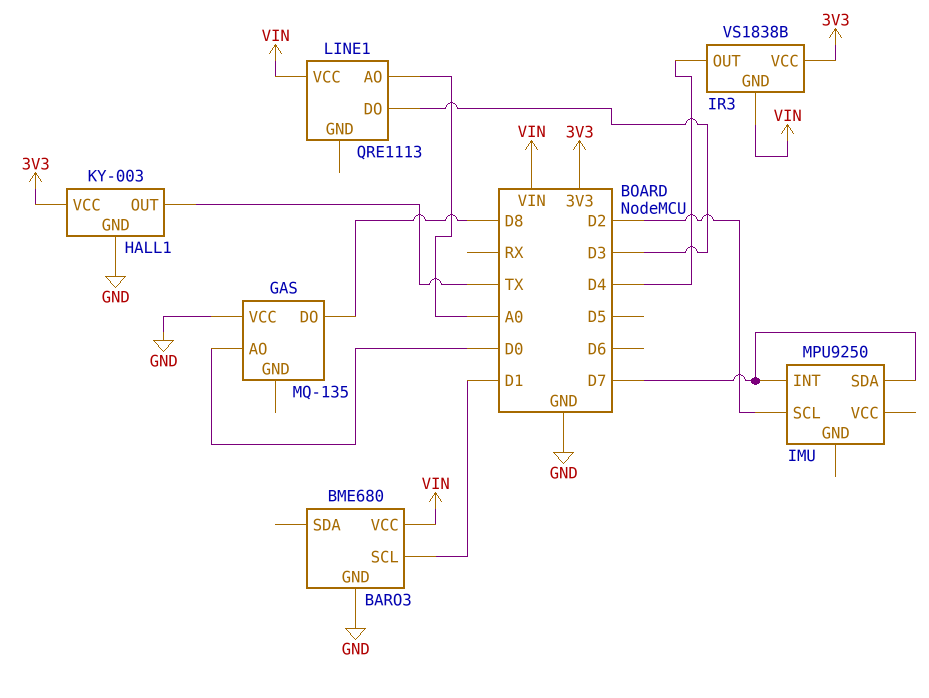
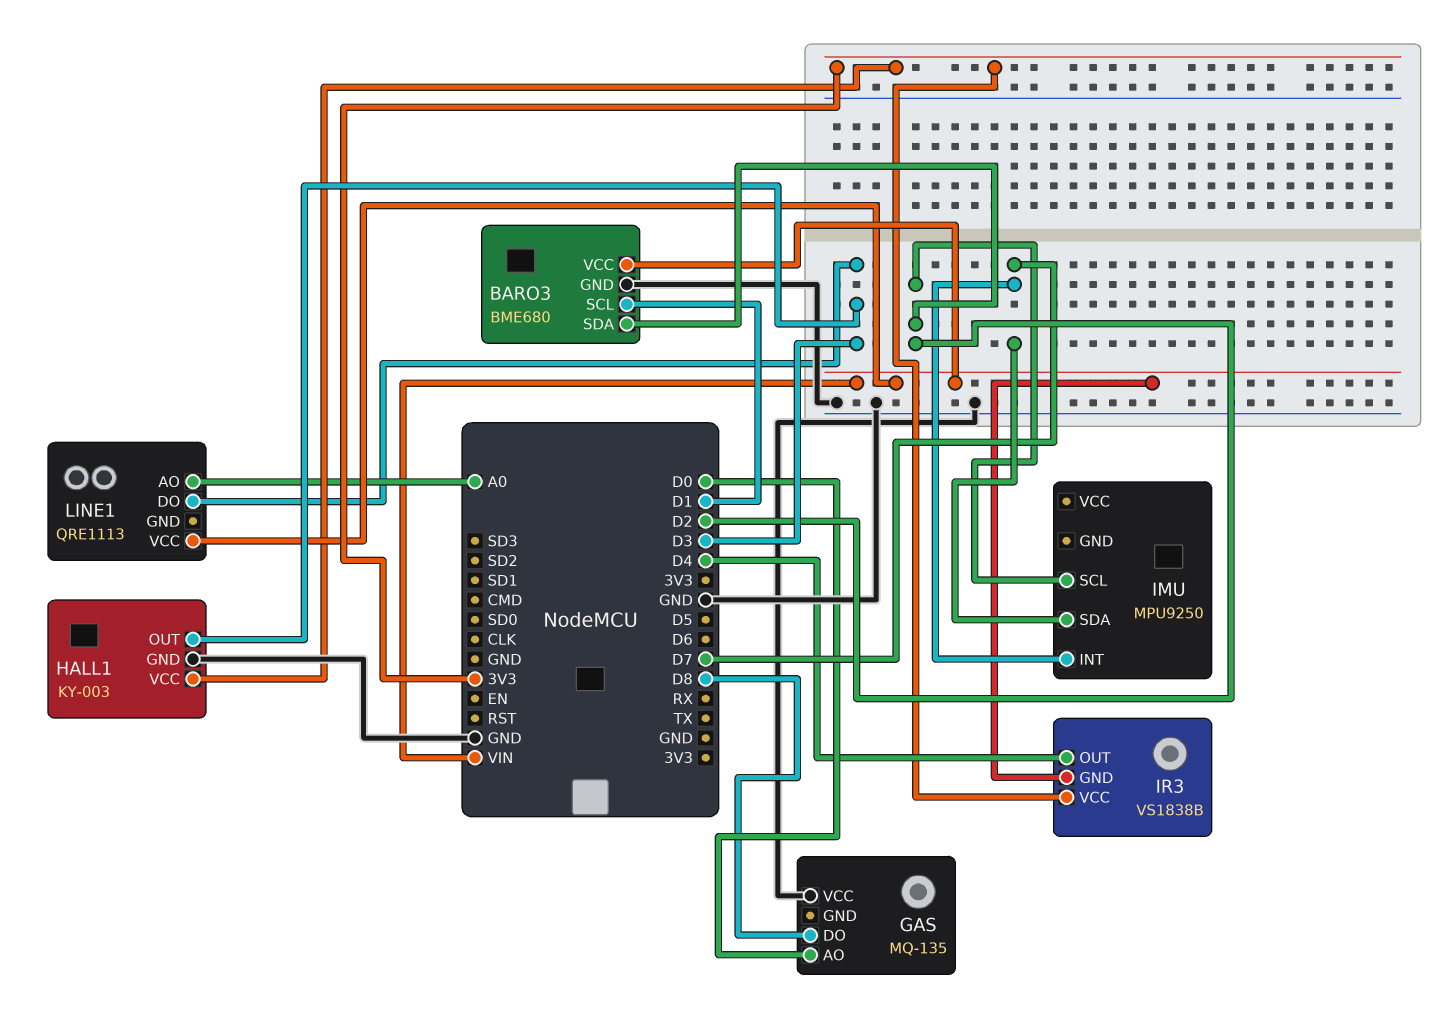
BARO3 pin SDA: none -> D2
HALL1 pin OUT: TX -> D3

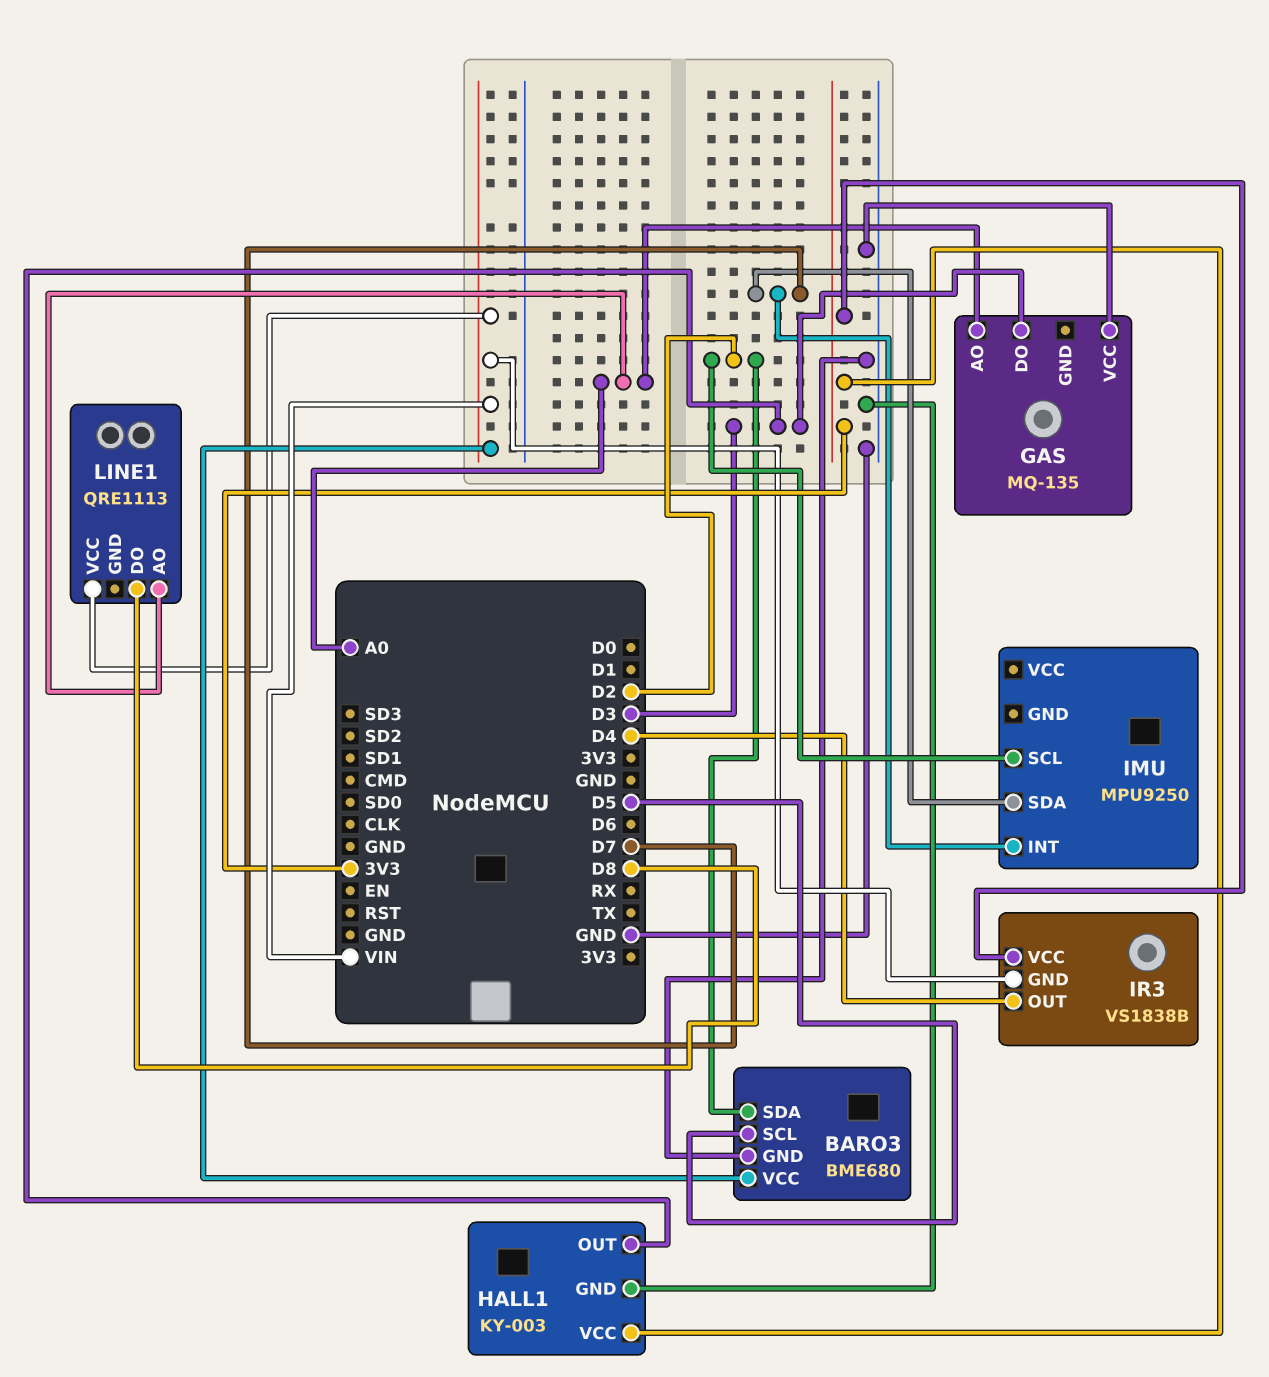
BARO3 pin SCL: D1 -> D5
GAS pin AO: D0 -> A0
GAS pin DO: D8 -> D3
LINE1 pin DO: D3 -> D8

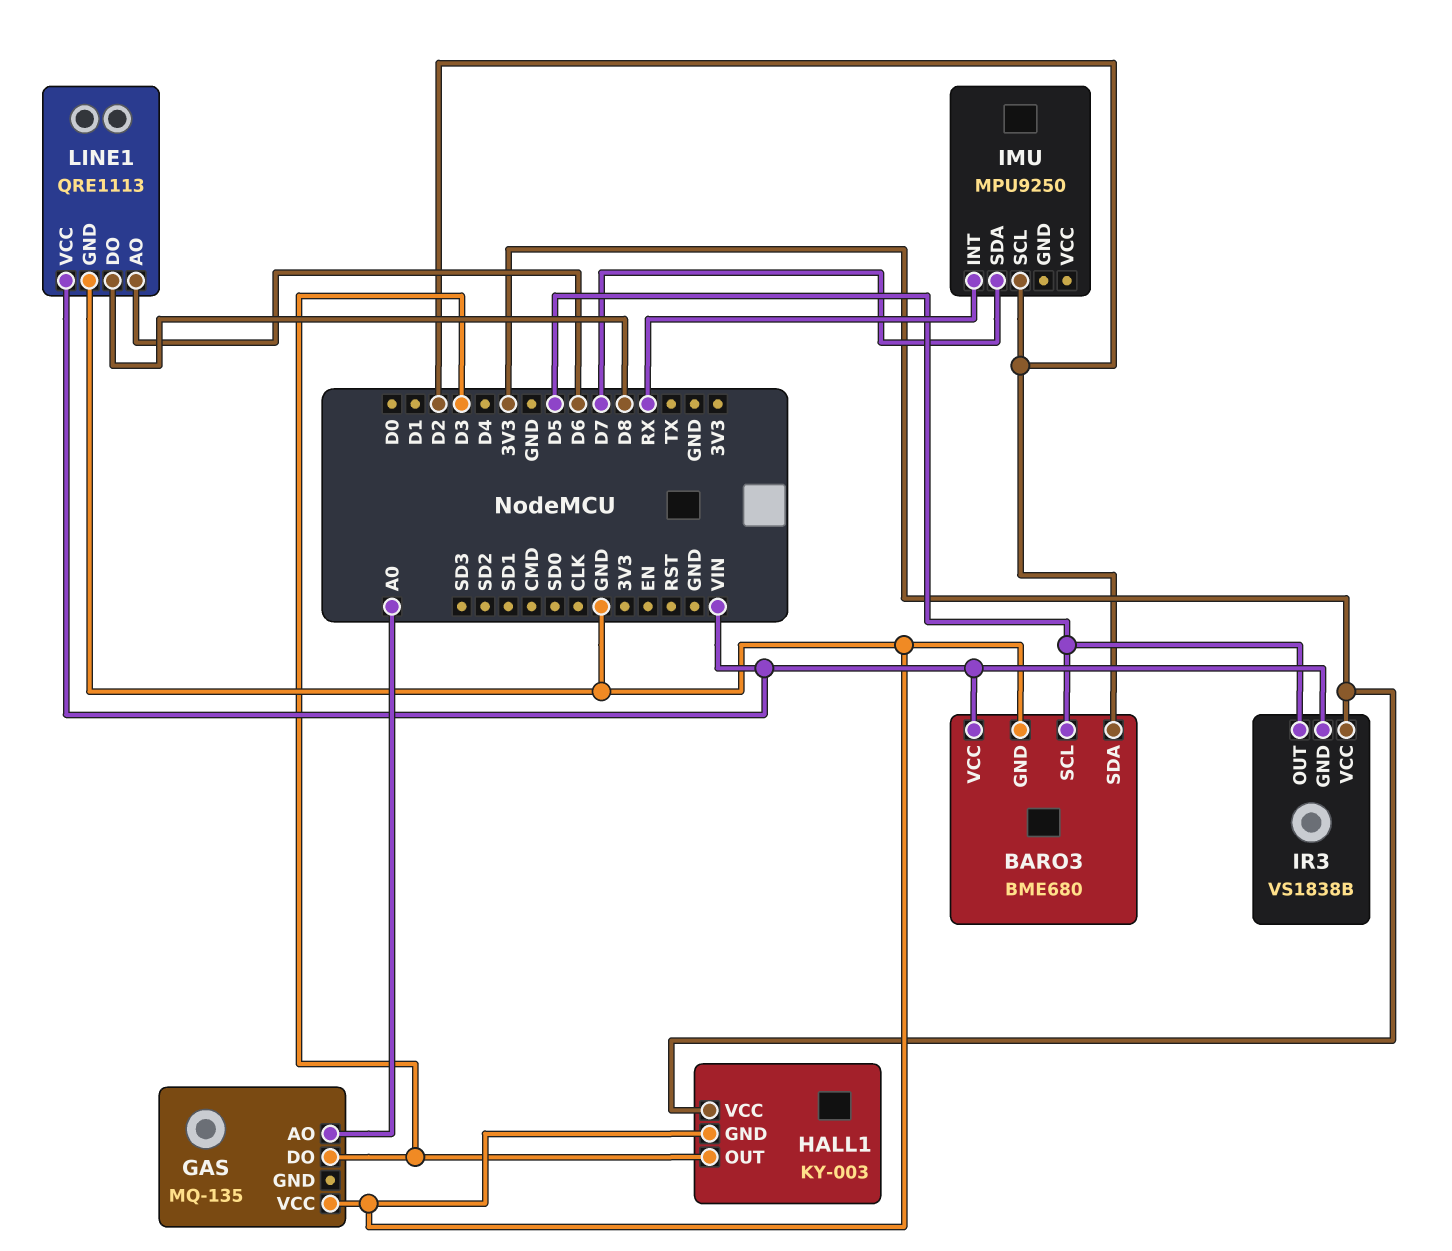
IMU pin INT: D7 -> RX
IR3 pin OUT: D4 -> D5
LINE1 pin AO: A0 -> D6
LINE1 pin GND: none -> GND

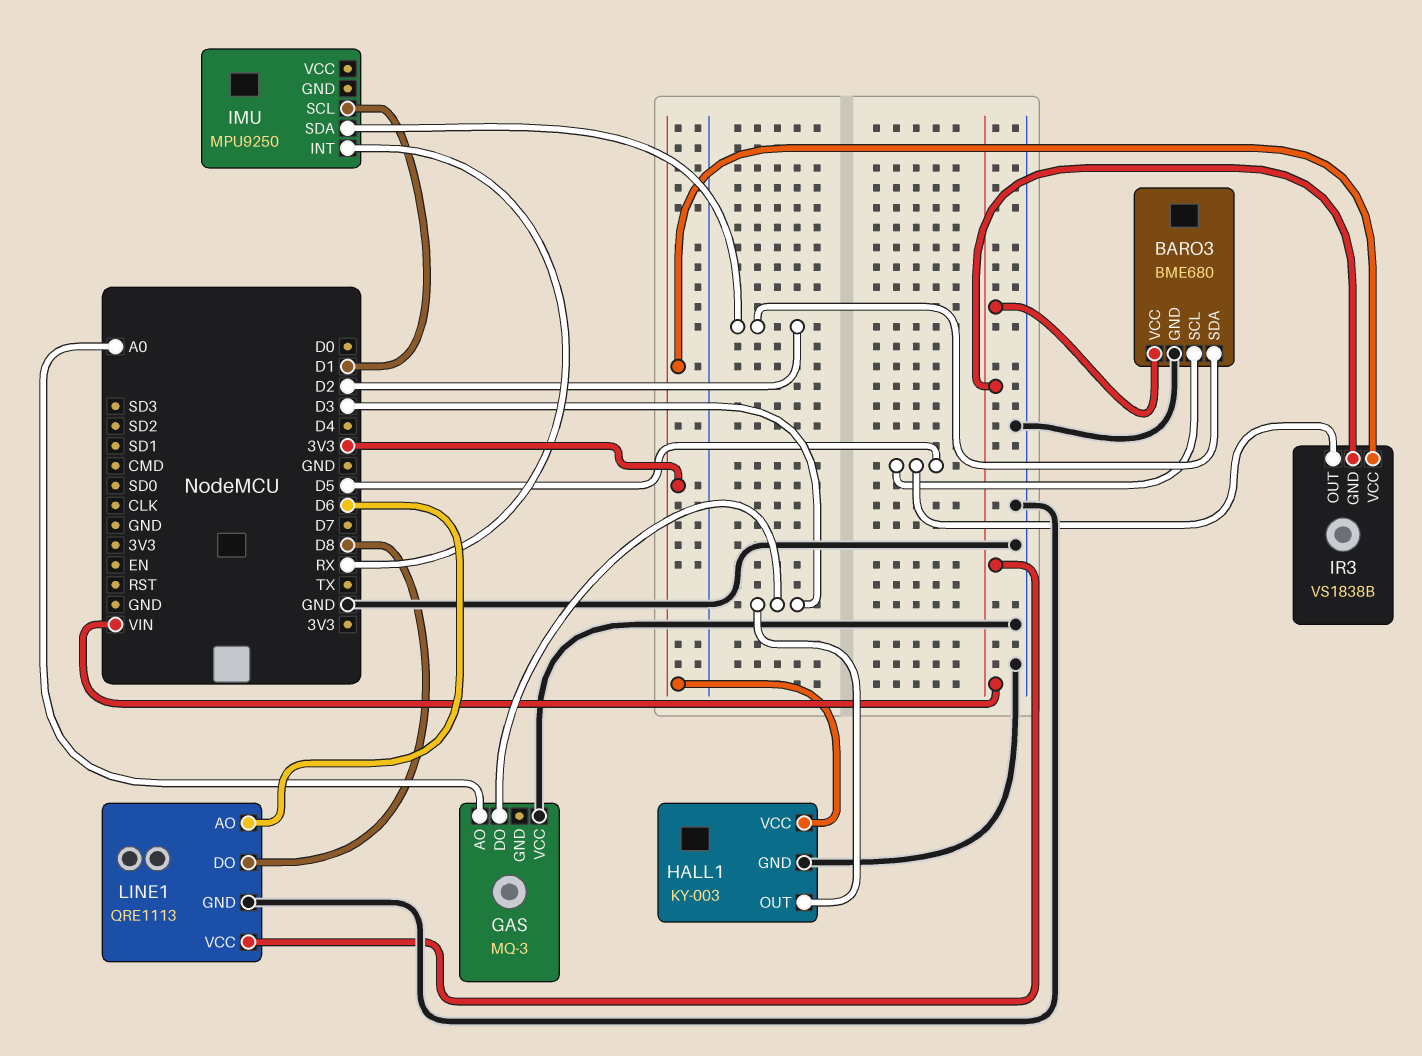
GAS: MQ-135 -> MQ-3
IMU pin SCL: D2 -> D1
IMU pin SDA: D7 -> D2

